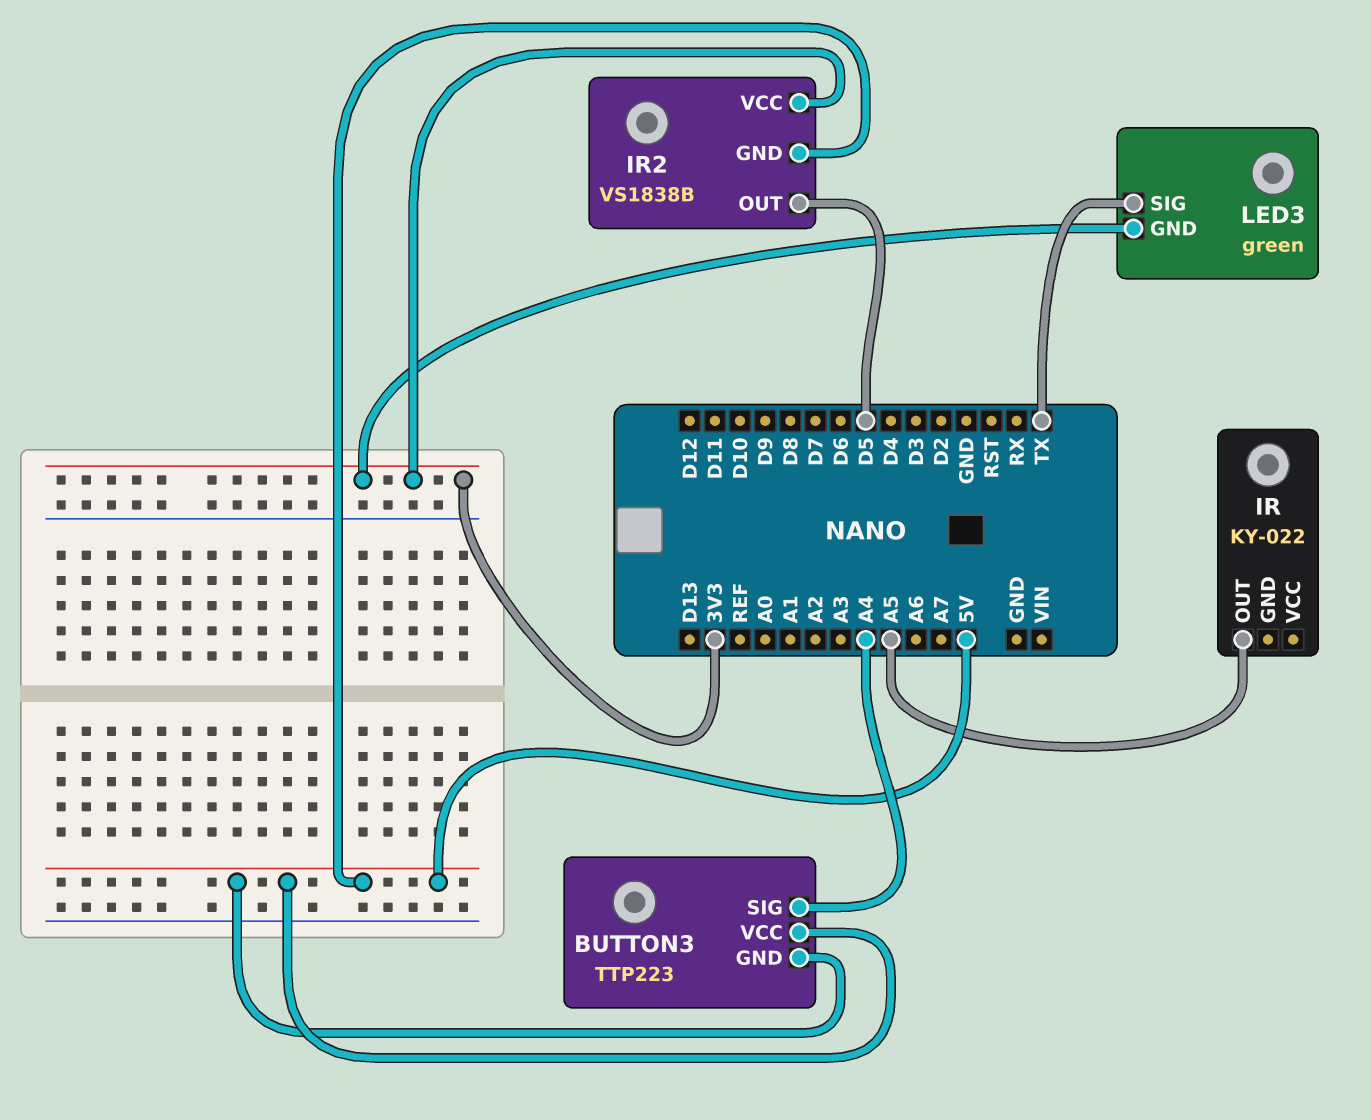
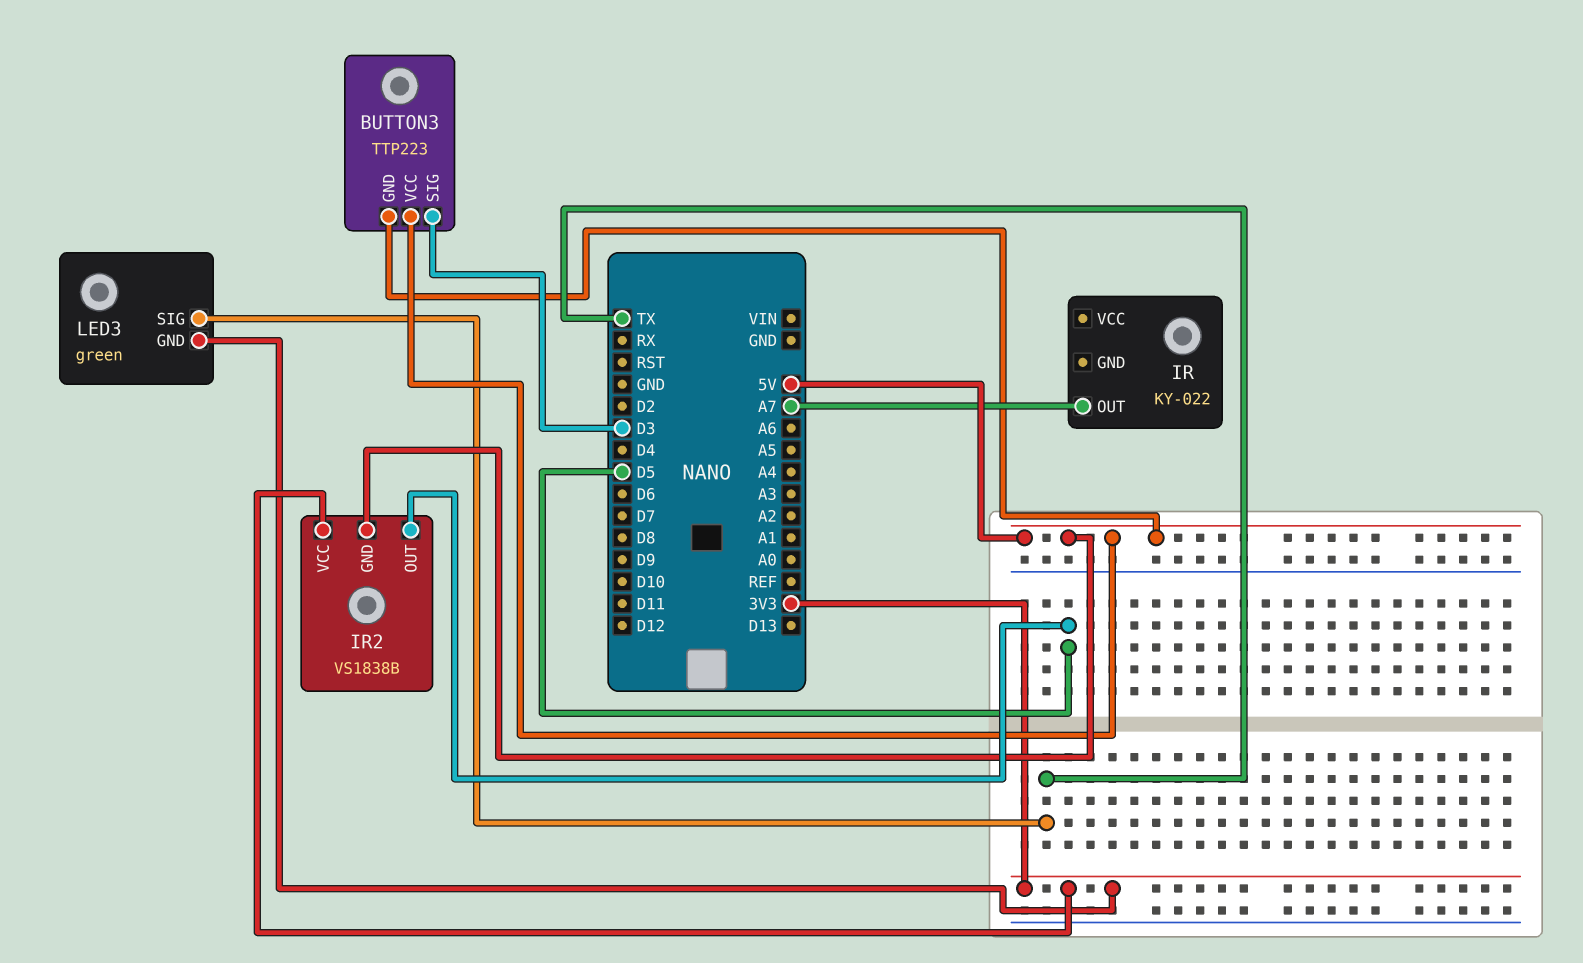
BUTTON3 pin SIG: A4 -> D3
IR pin OUT: A5 -> A7

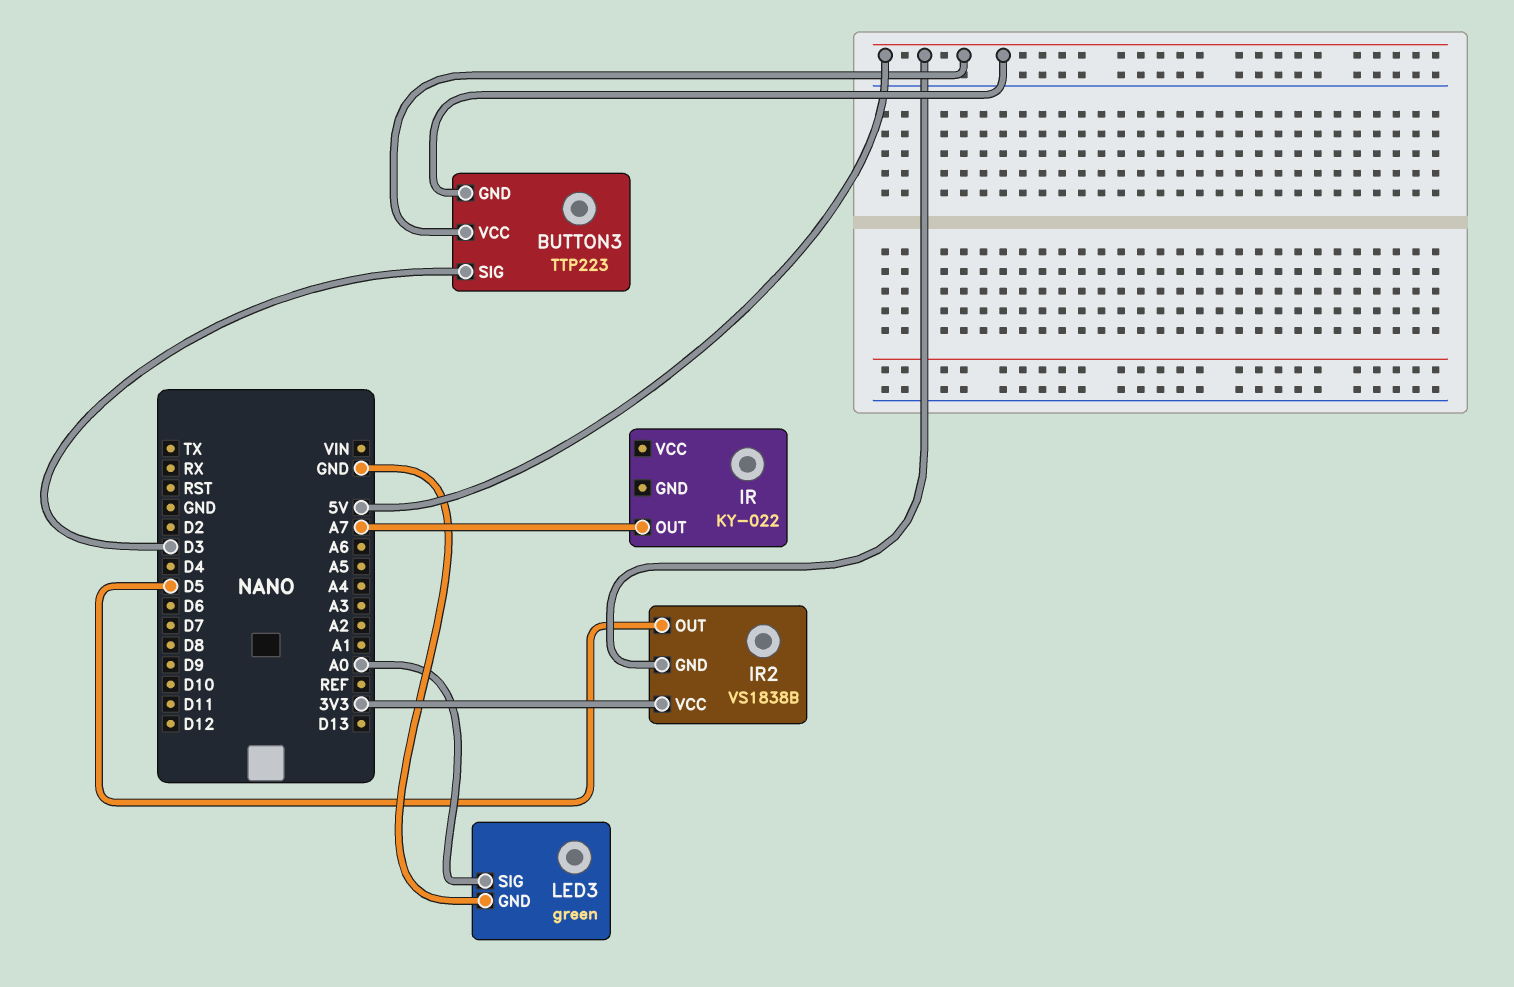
LED3 pin GND: 3V3 -> GND
LED3 pin SIG: TX -> A0

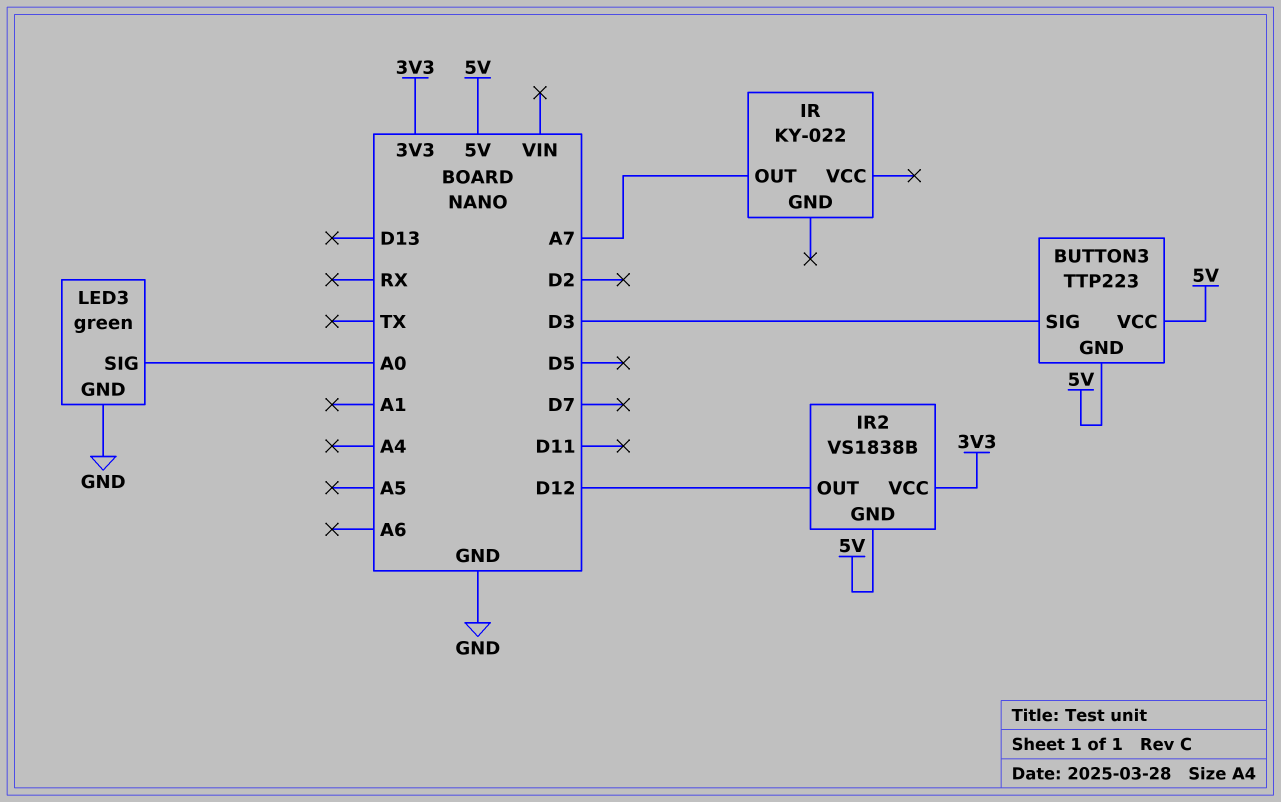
IR2 pin OUT: D5 -> D12

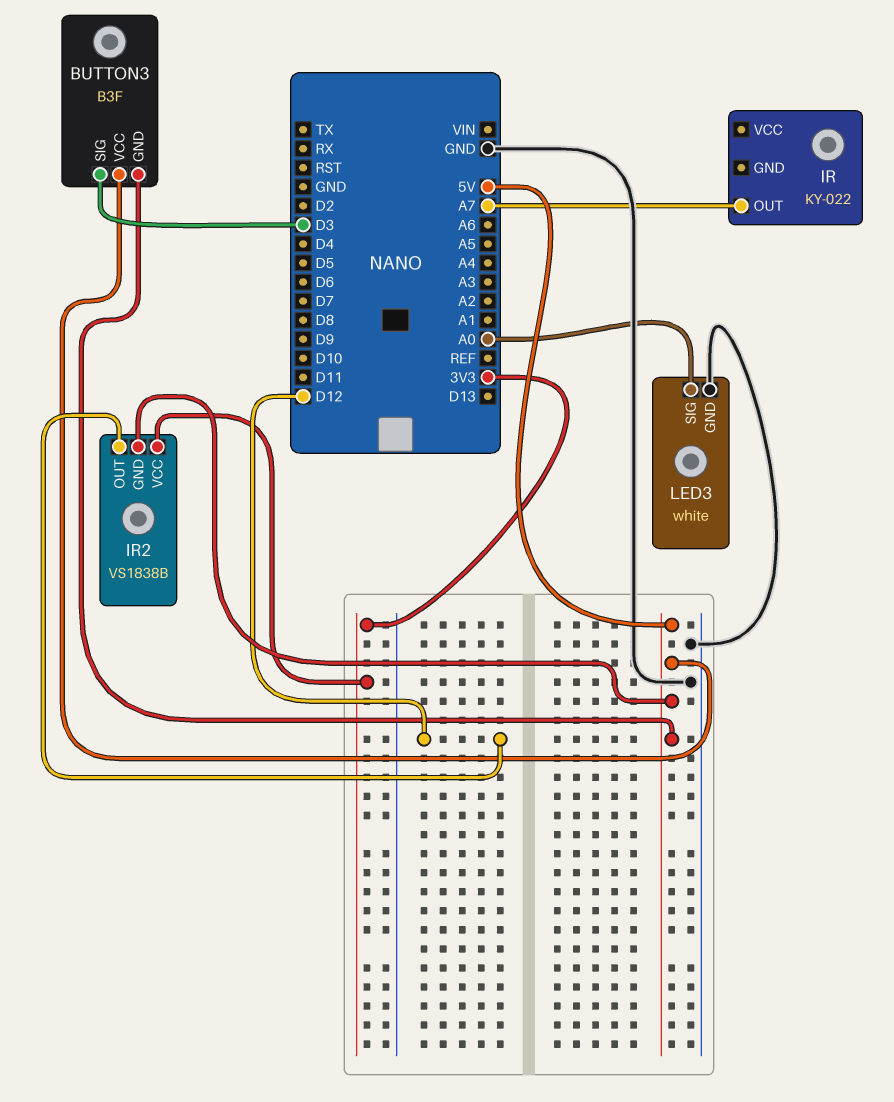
BUTTON3: TTP223 -> B3F
LED3: green -> white

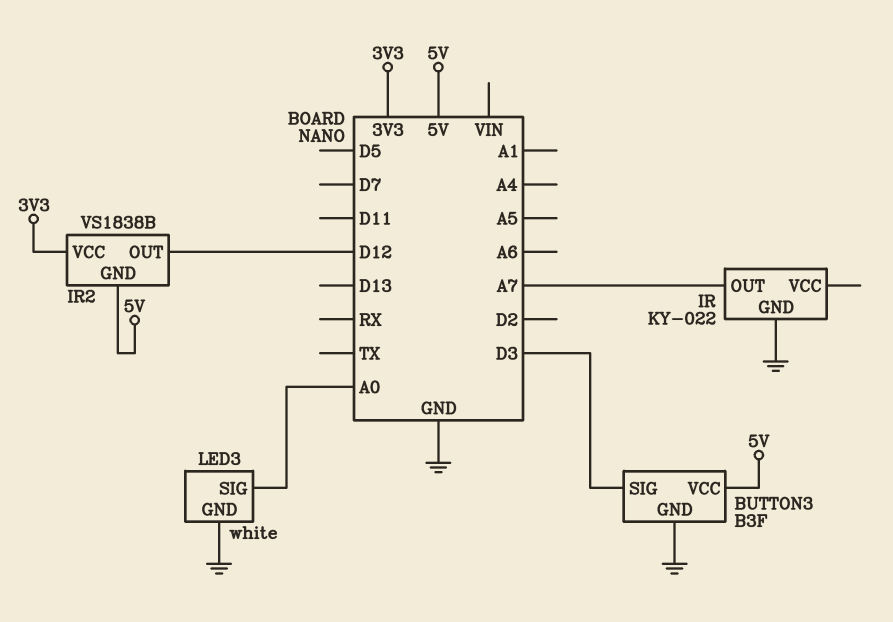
BUTTON3 pin GND: 5V -> GND
IR pin GND: none -> GND

